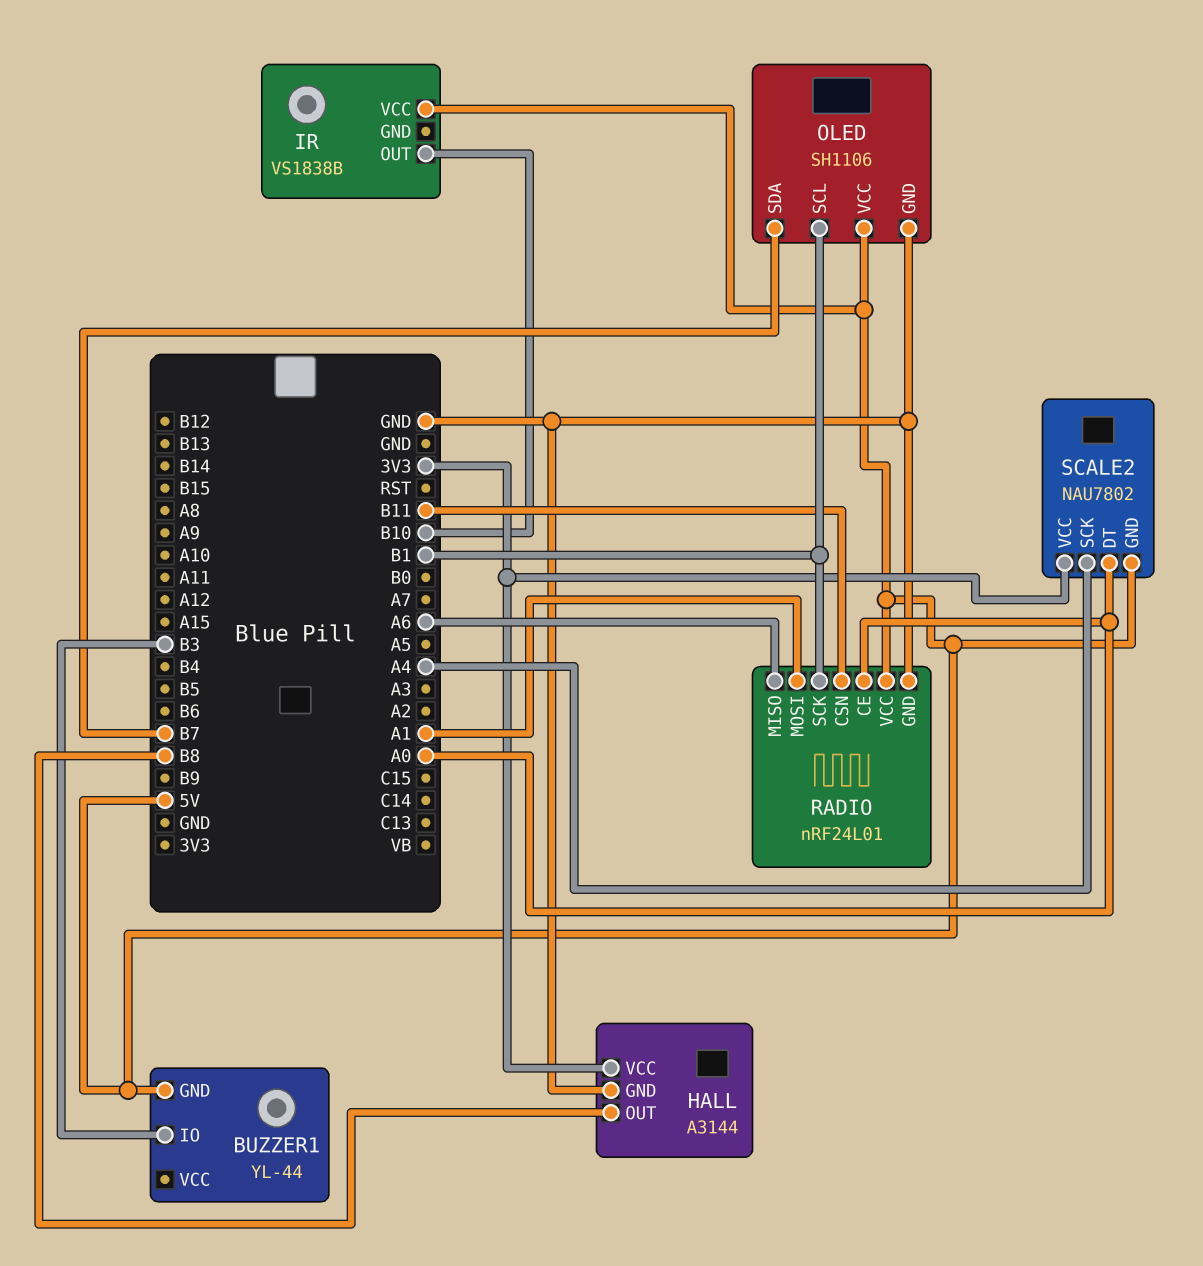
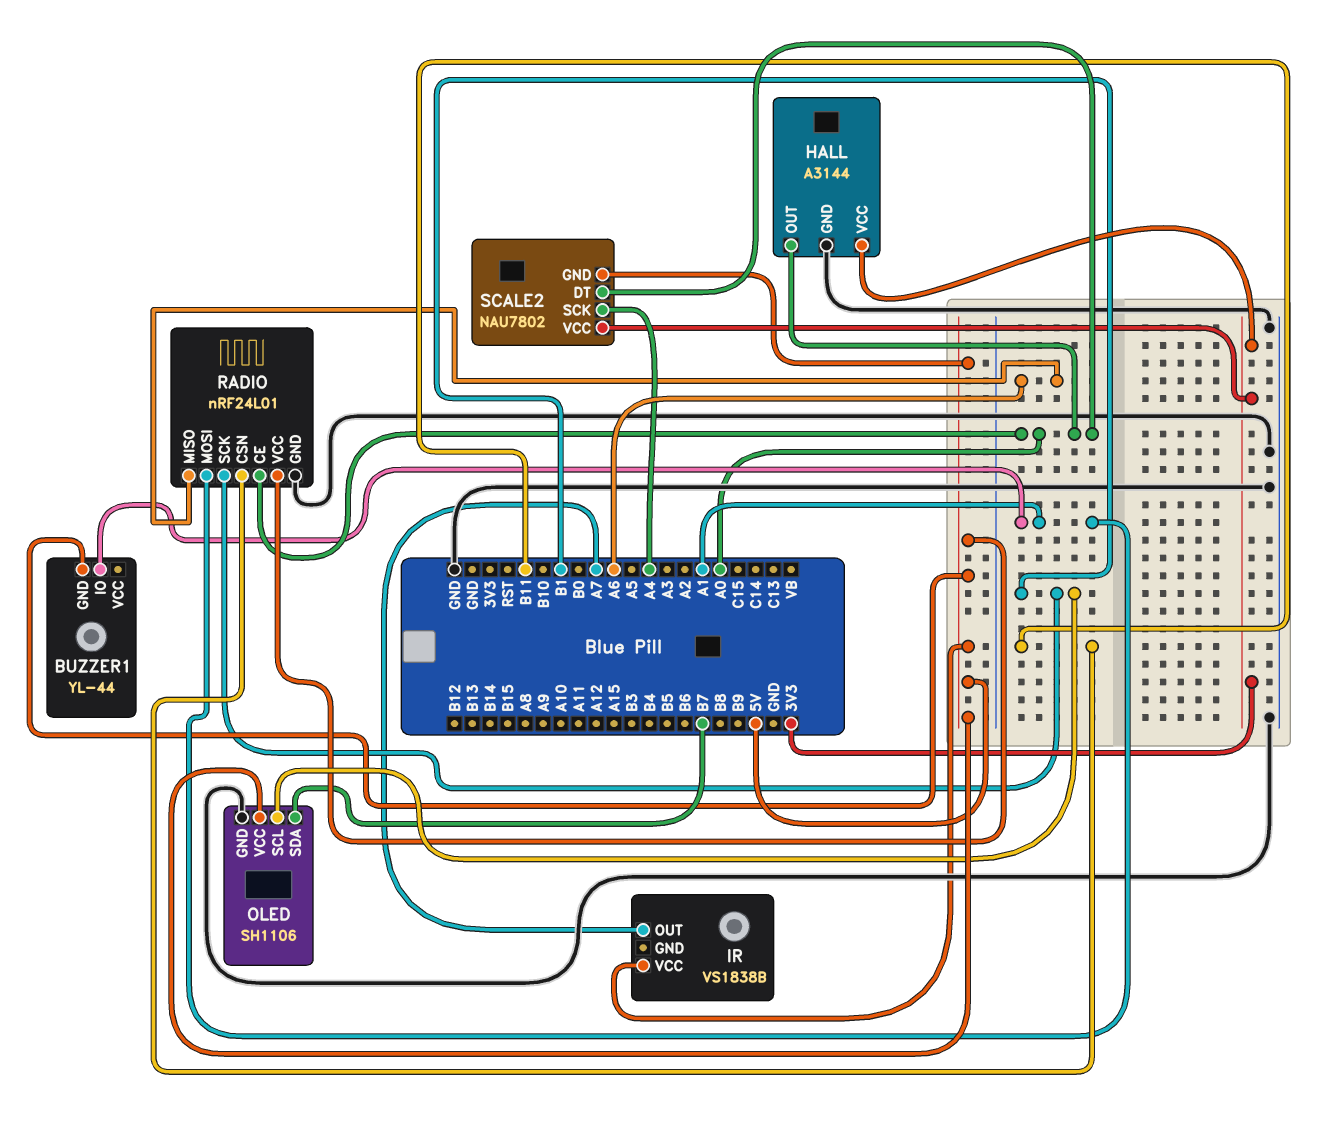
BUZZER1 pin IO: B3 -> A1
HALL pin OUT: B8 -> A0
IR pin OUT: B10 -> A7

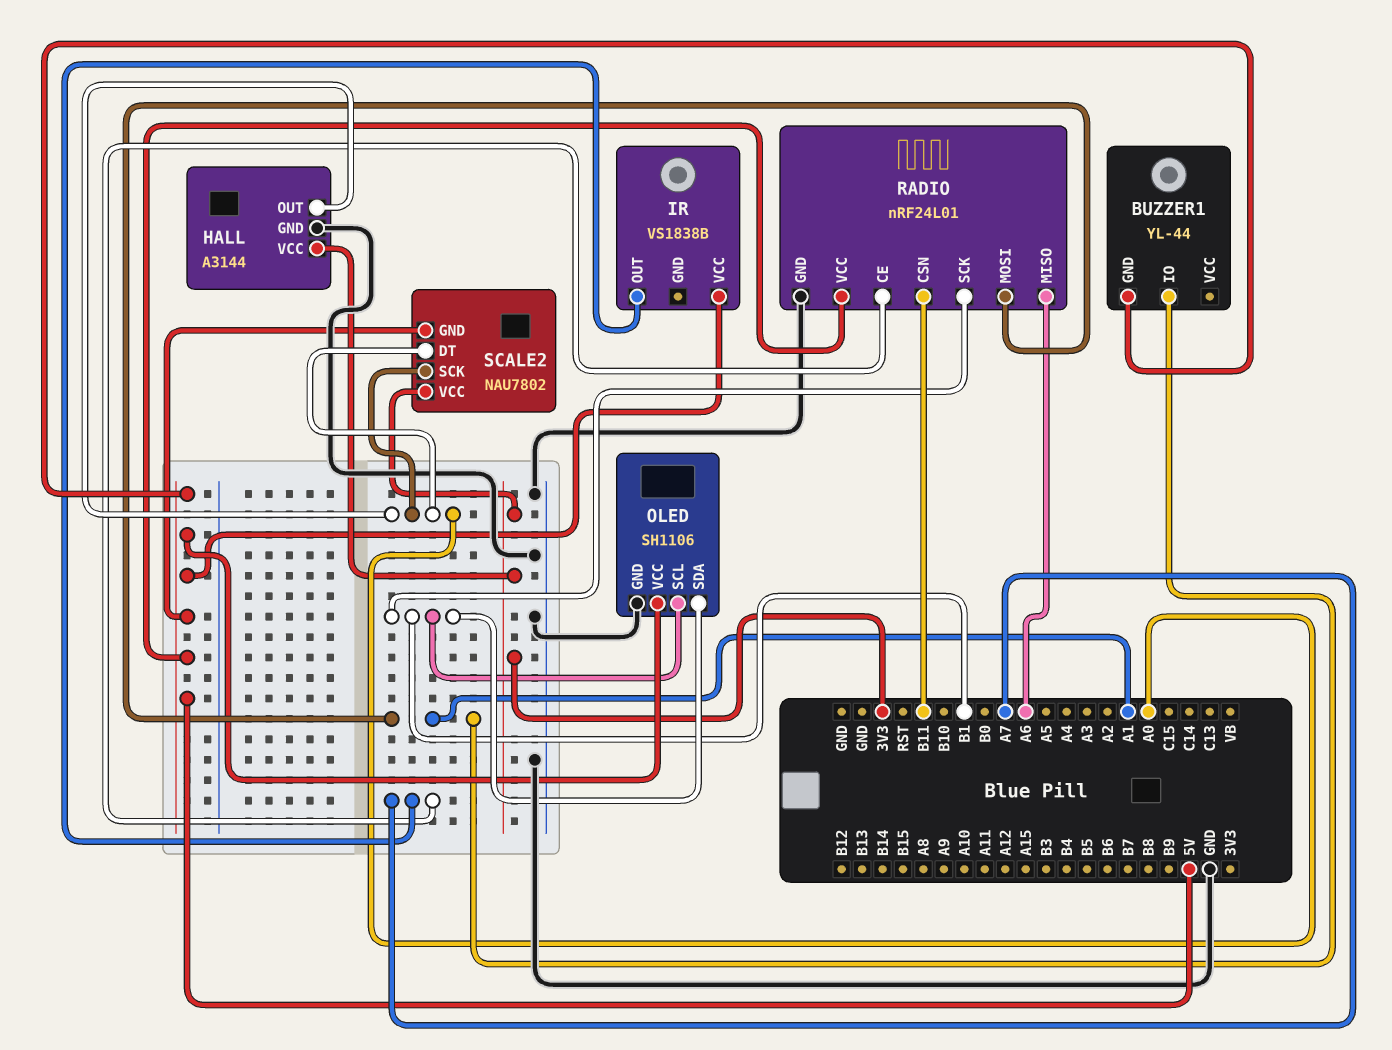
OLED pin SDA: B7 -> B1
RADIO pin CE: A0 -> A7
SCALE2 pin SCK: A4 -> A0

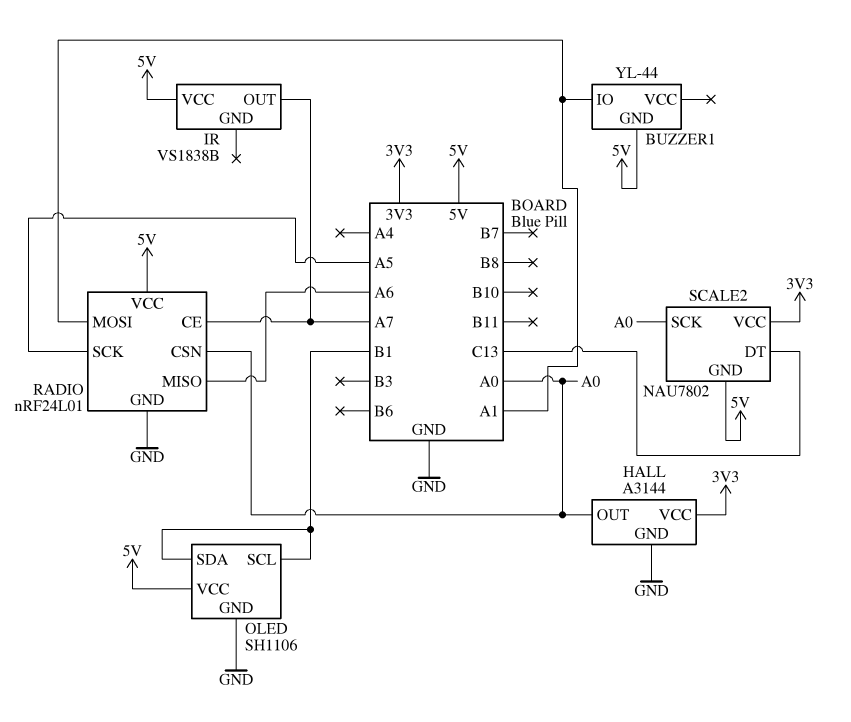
RADIO pin CSN: B11 -> A0
RADIO pin SCK: B1 -> A5
SCALE2 pin DT: A0 -> C13

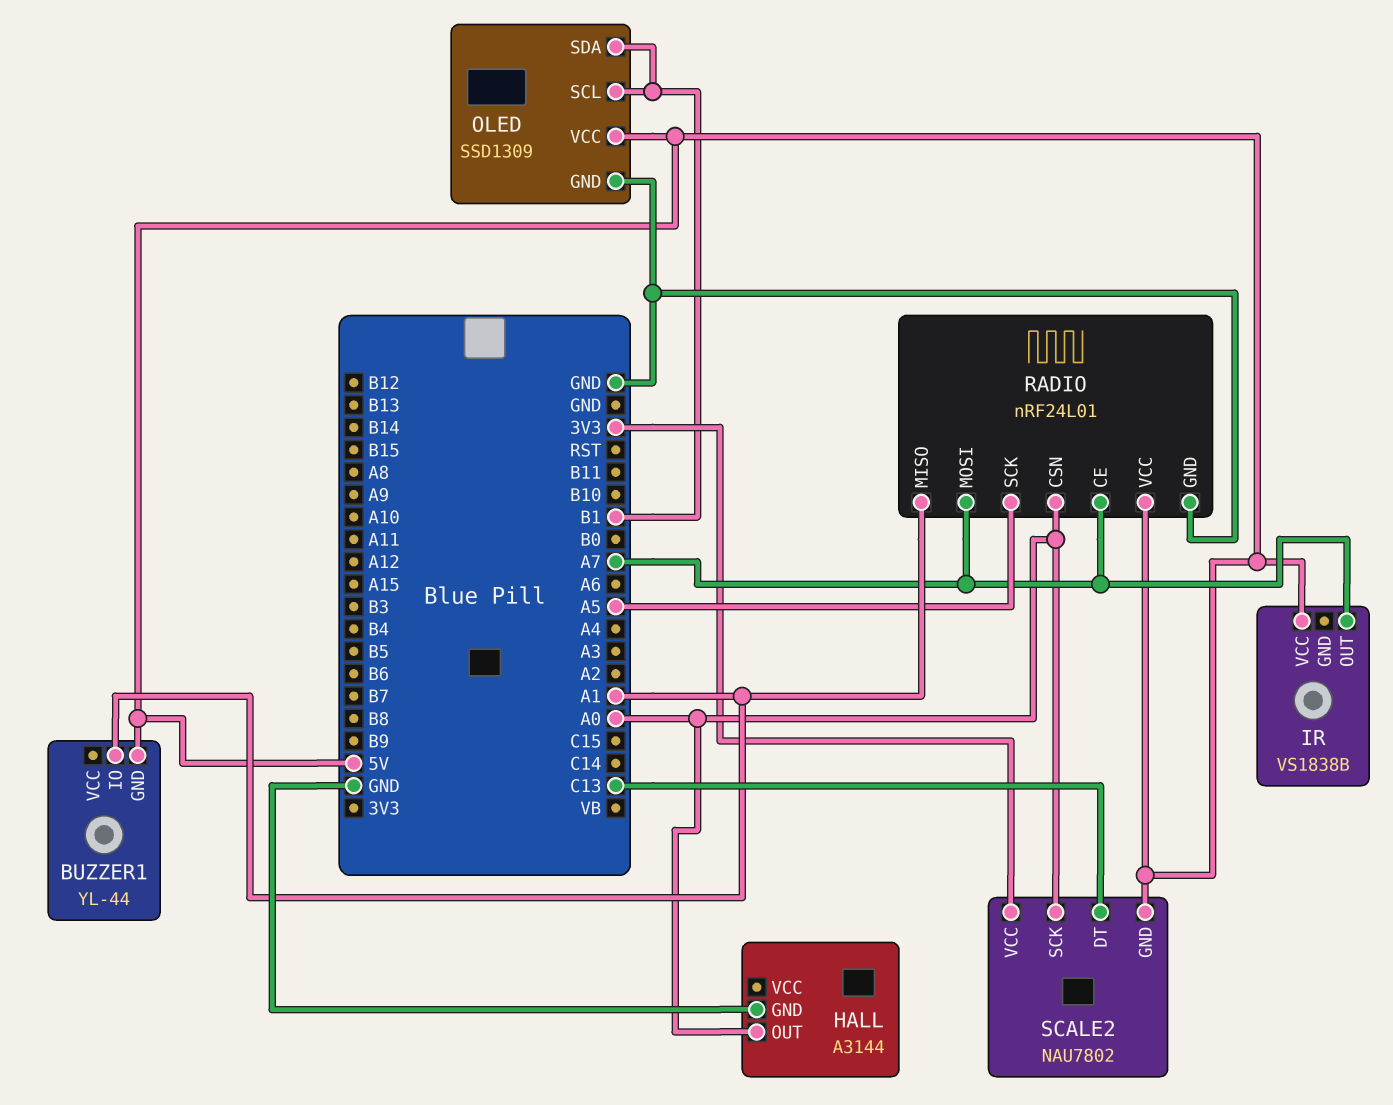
HALL pin VCC: 3V3 -> none
OLED: SH1106 -> SSD1309
RADIO pin MISO: A6 -> A1
RADIO pin MOSI: A1 -> A7

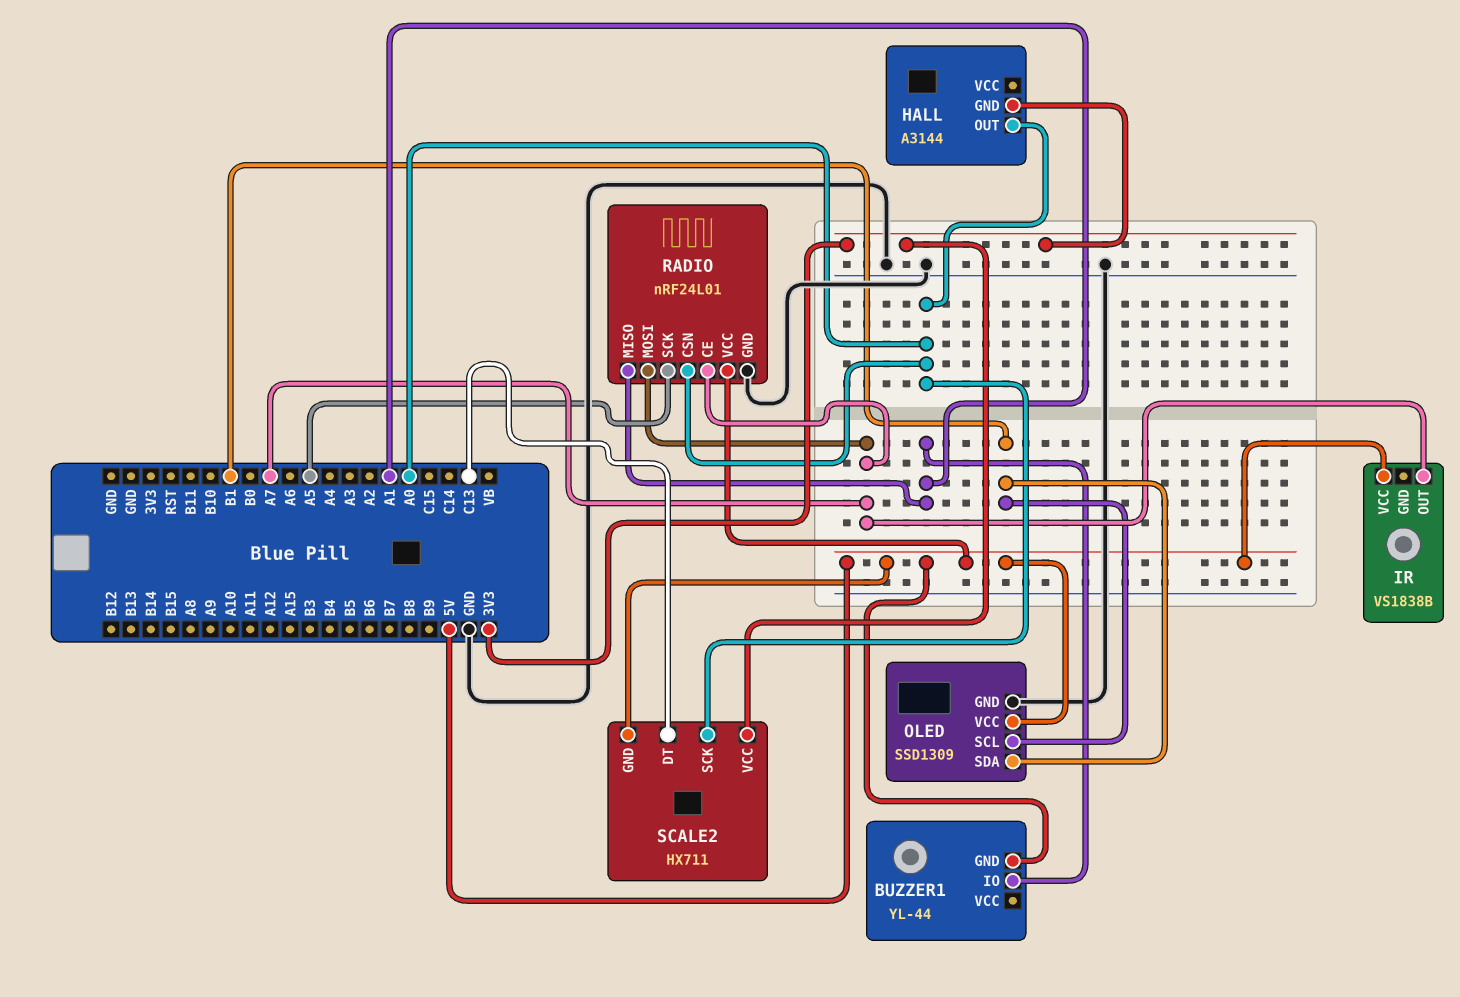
HALL pin GND: GND -> 3V3
SCALE2: NAU7802 -> HX711

